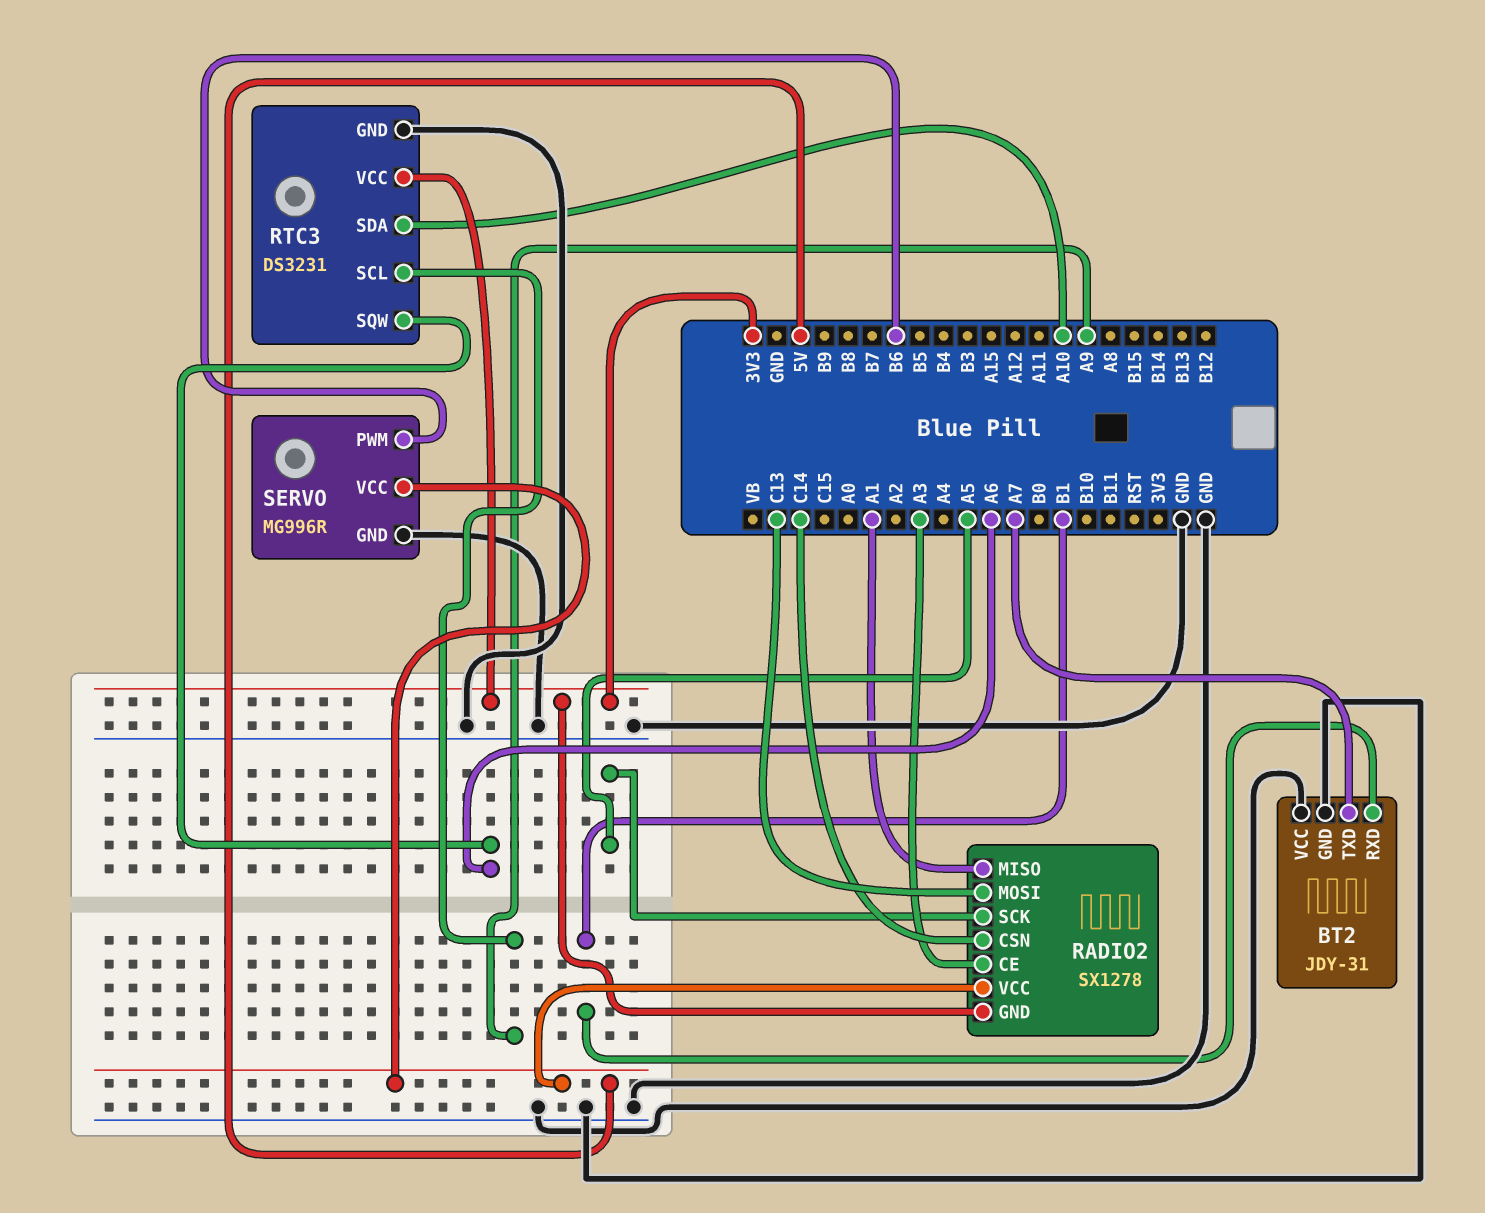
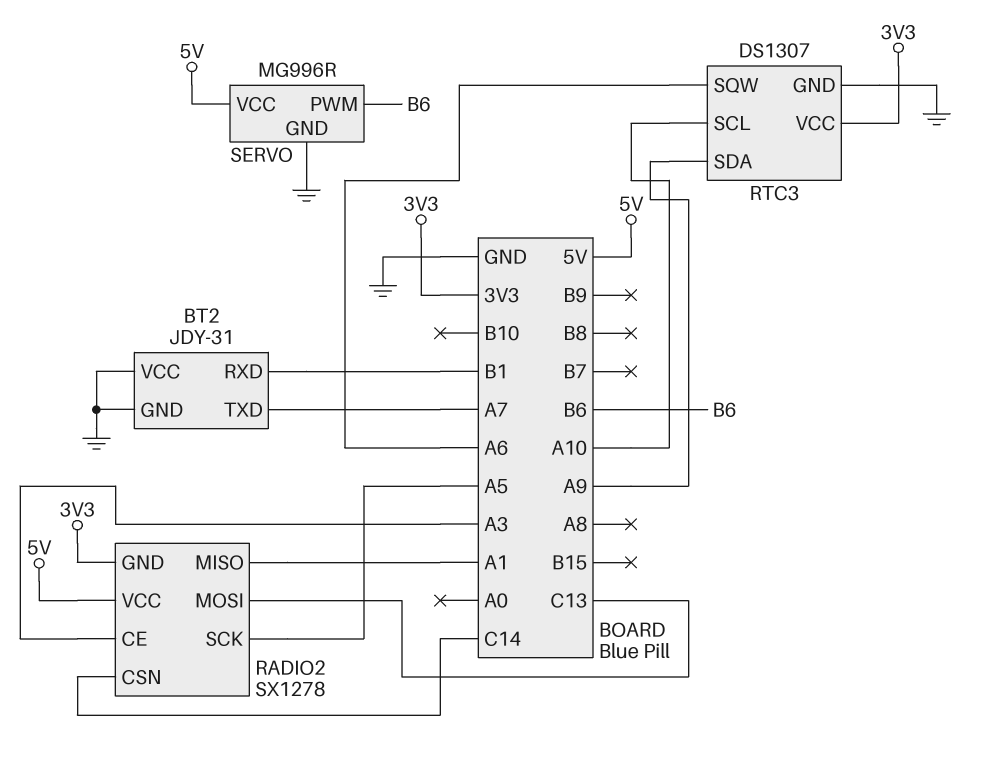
RTC3: DS3231 -> DS1307
RTC3 pin SCL: A9 -> A10
RTC3 pin SDA: A10 -> A9

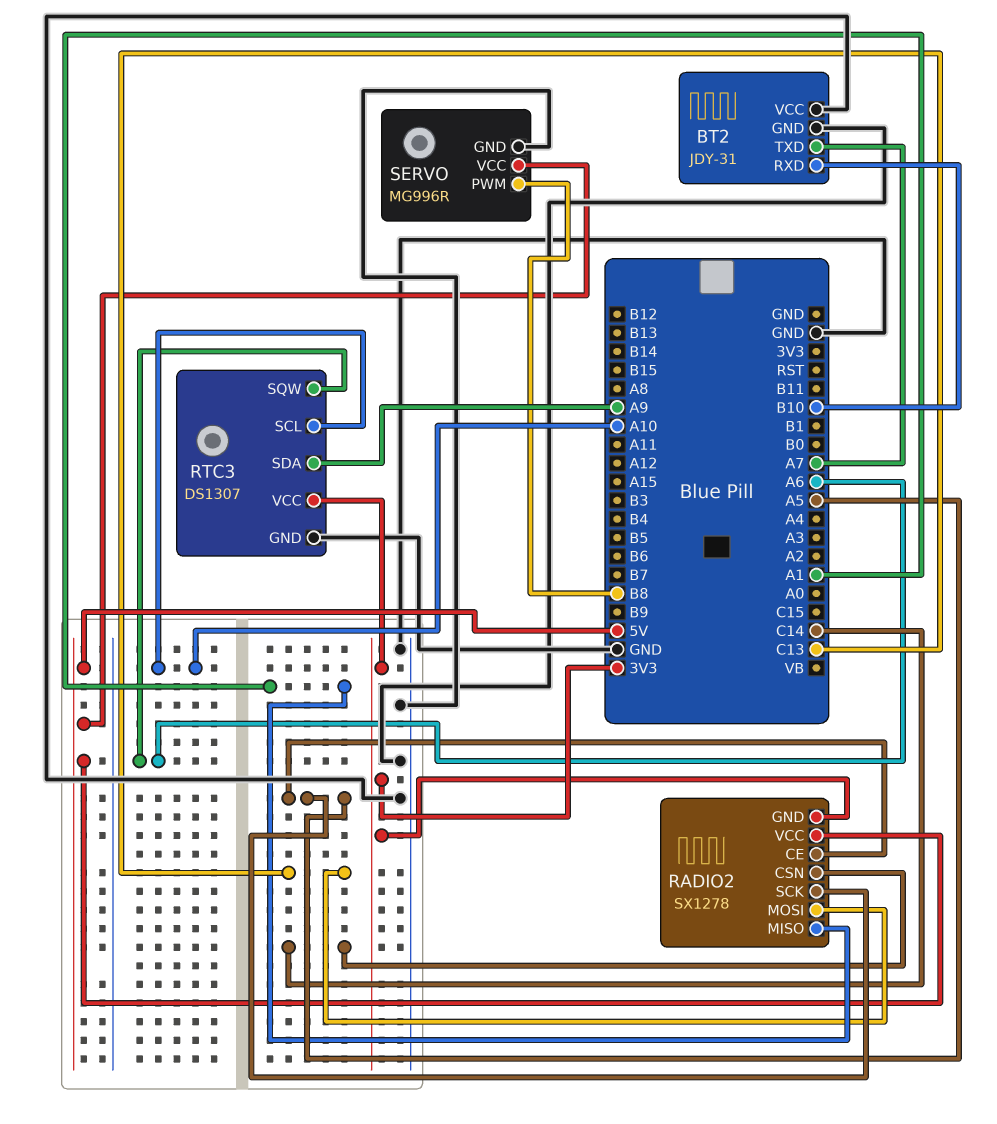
BT2 pin RXD: B1 -> B10
RADIO2 pin CE: A3 -> A5
SERVO pin PWM: B6 -> B8

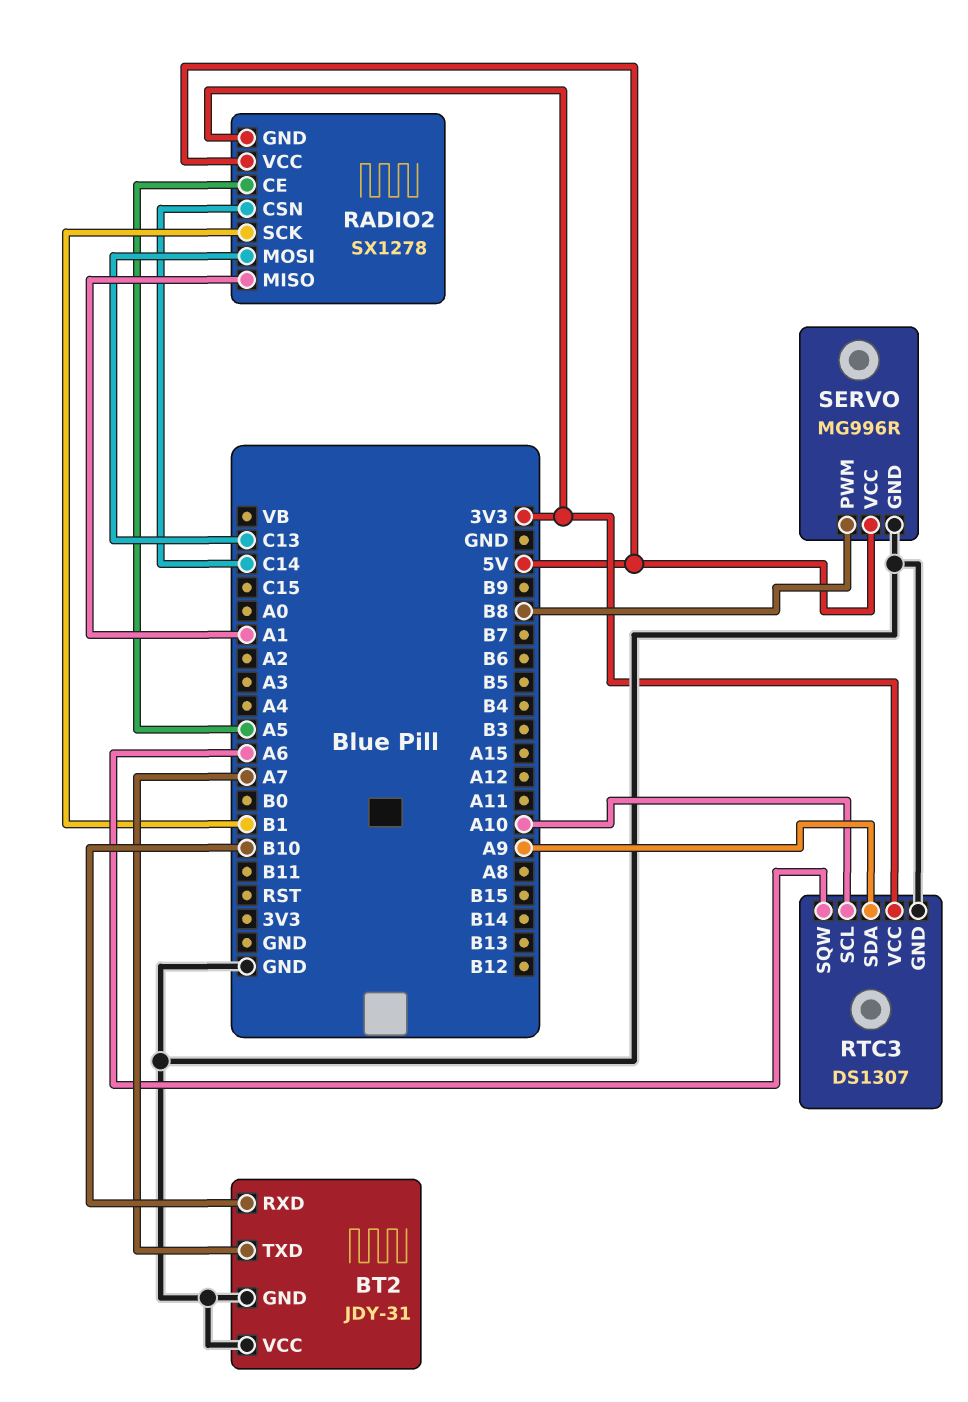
RADIO2 pin SCK: A5 -> B1

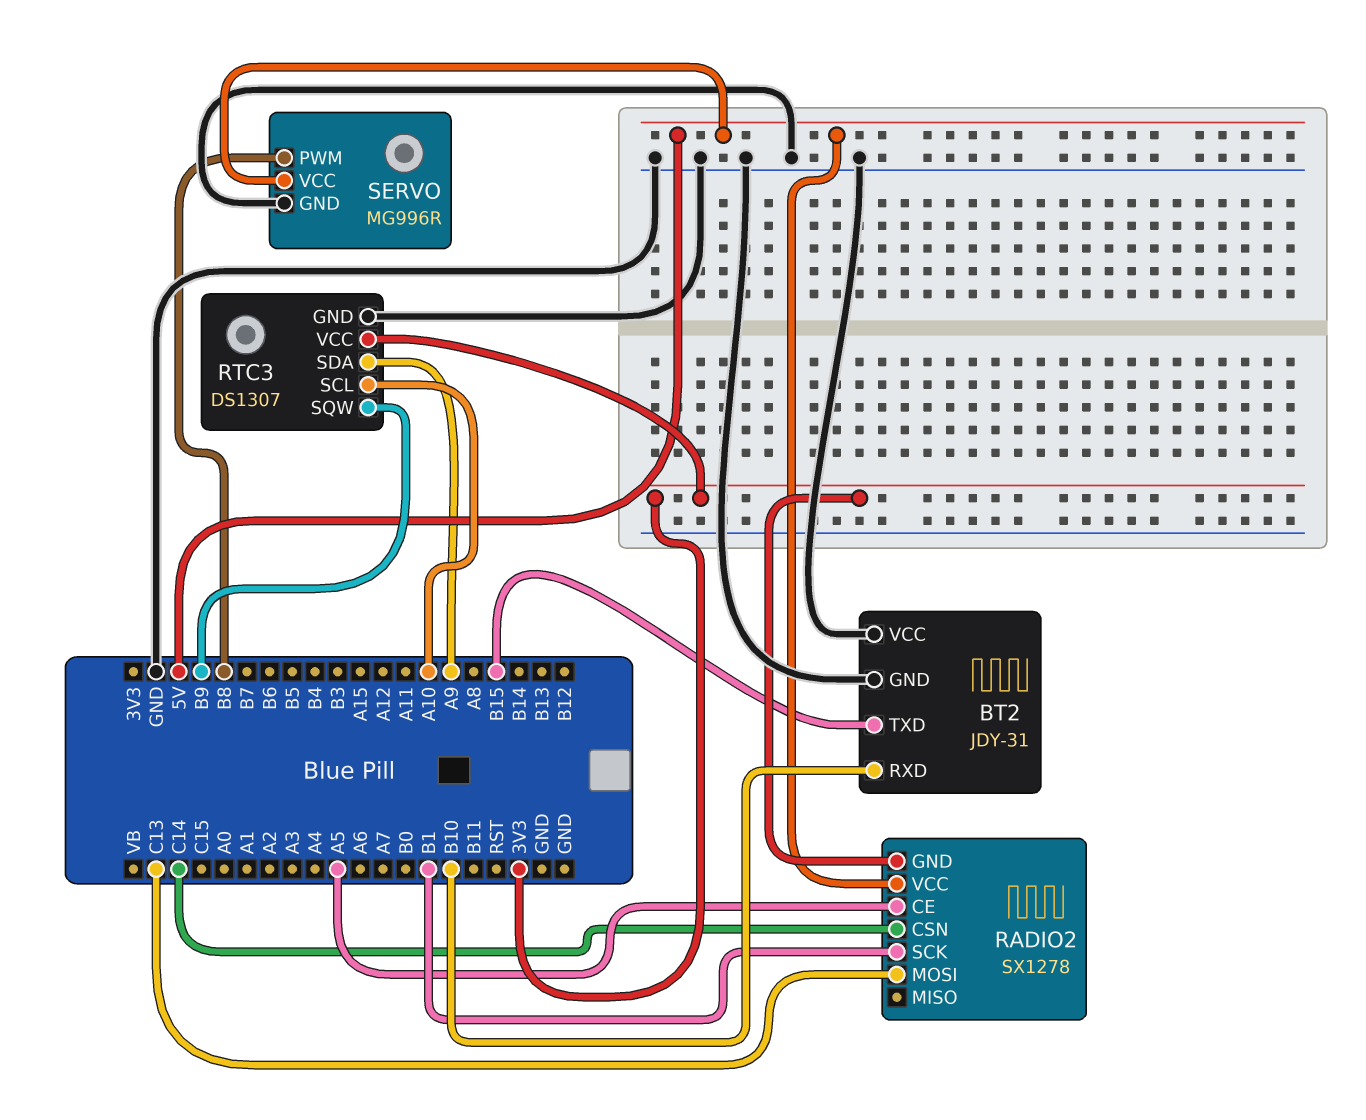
BT2 pin TXD: A7 -> B15
RADIO2 pin MISO: A1 -> none
RTC3 pin SQW: A6 -> B9

